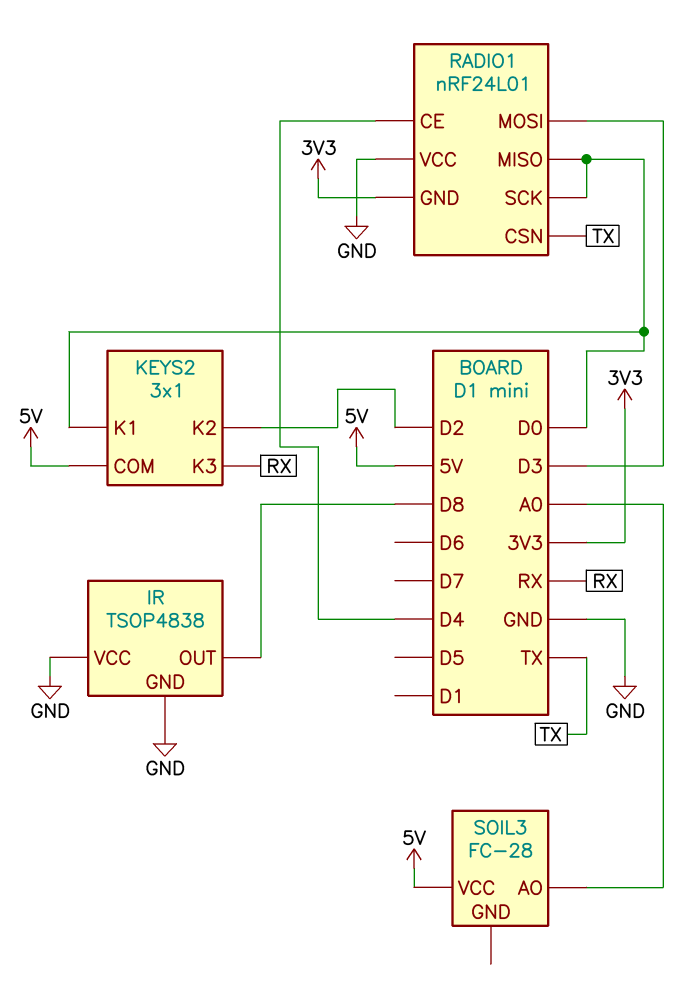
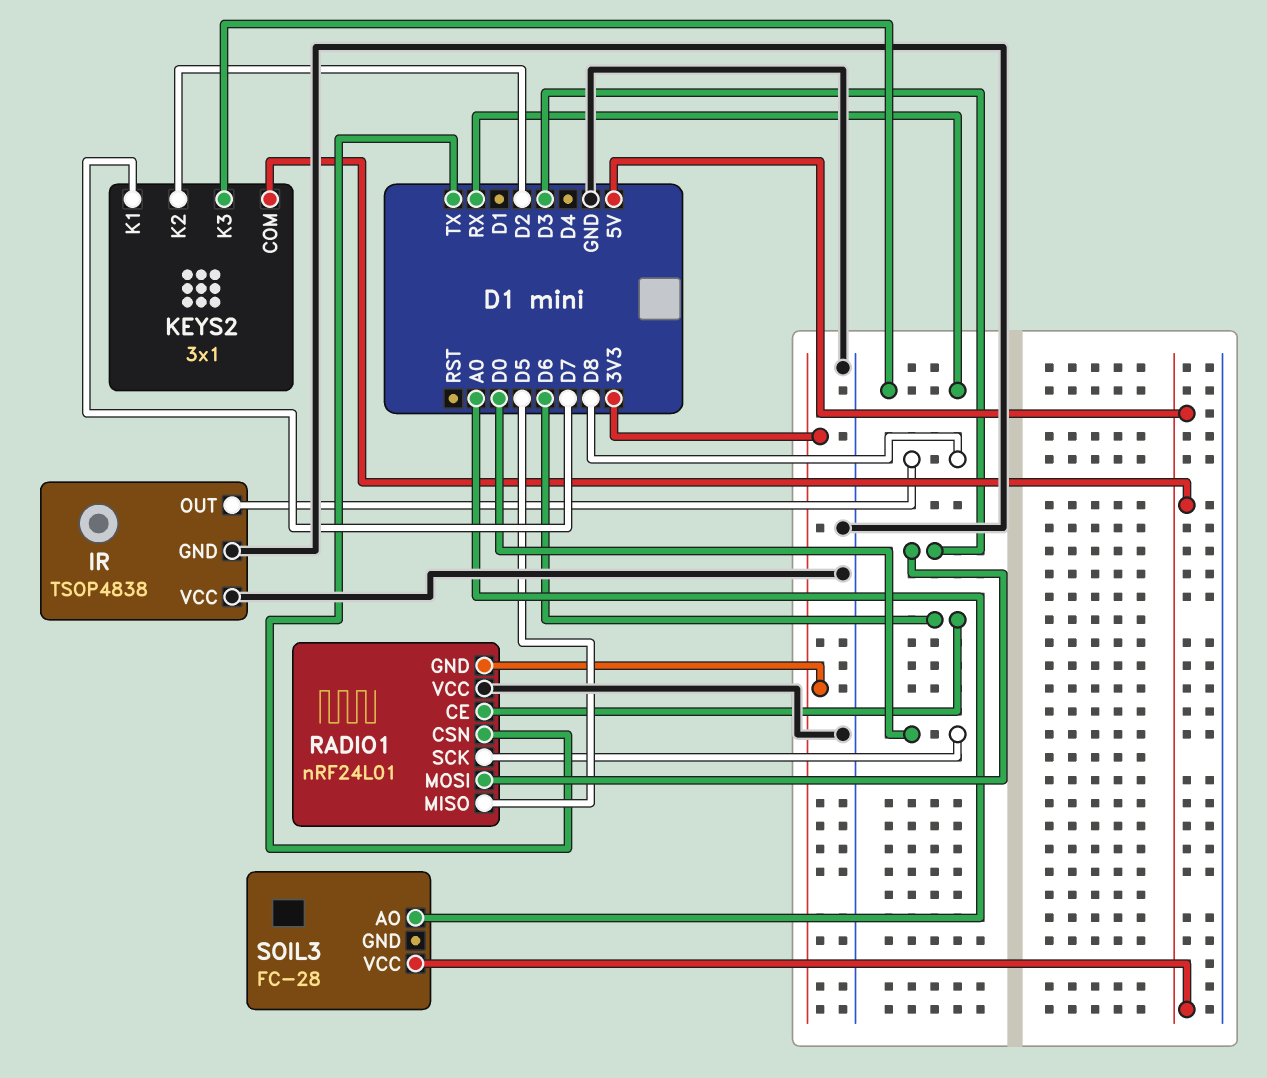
KEYS2 pin K1: D0 -> D7
RADIO1 pin CE: D4 -> D6
RADIO1 pin MISO: D0 -> D5

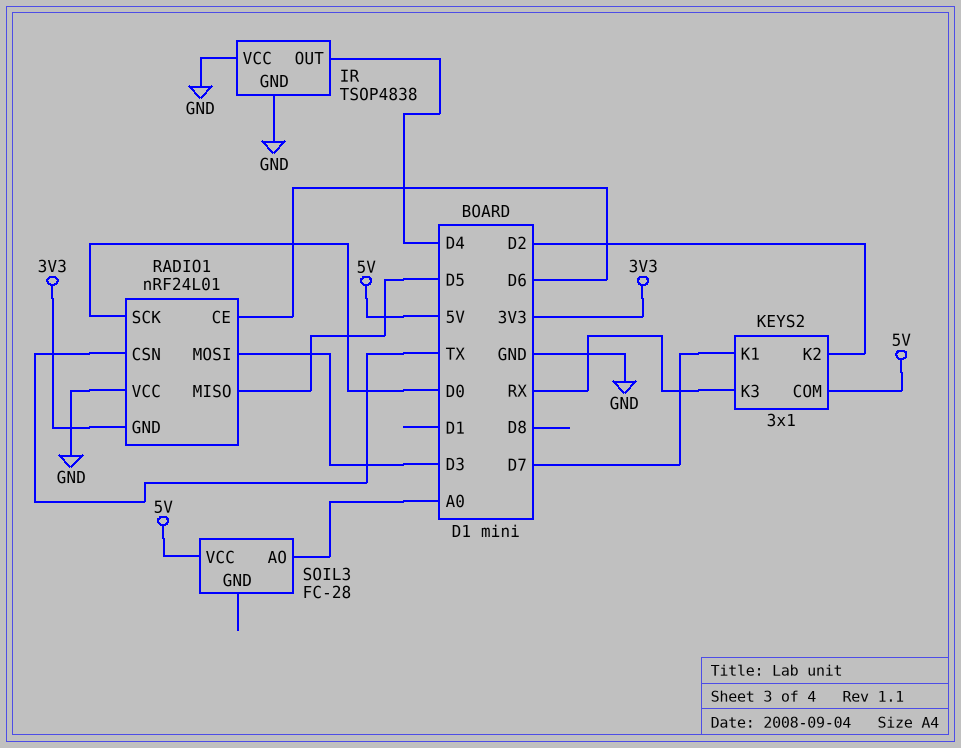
IR pin OUT: D8 -> D4

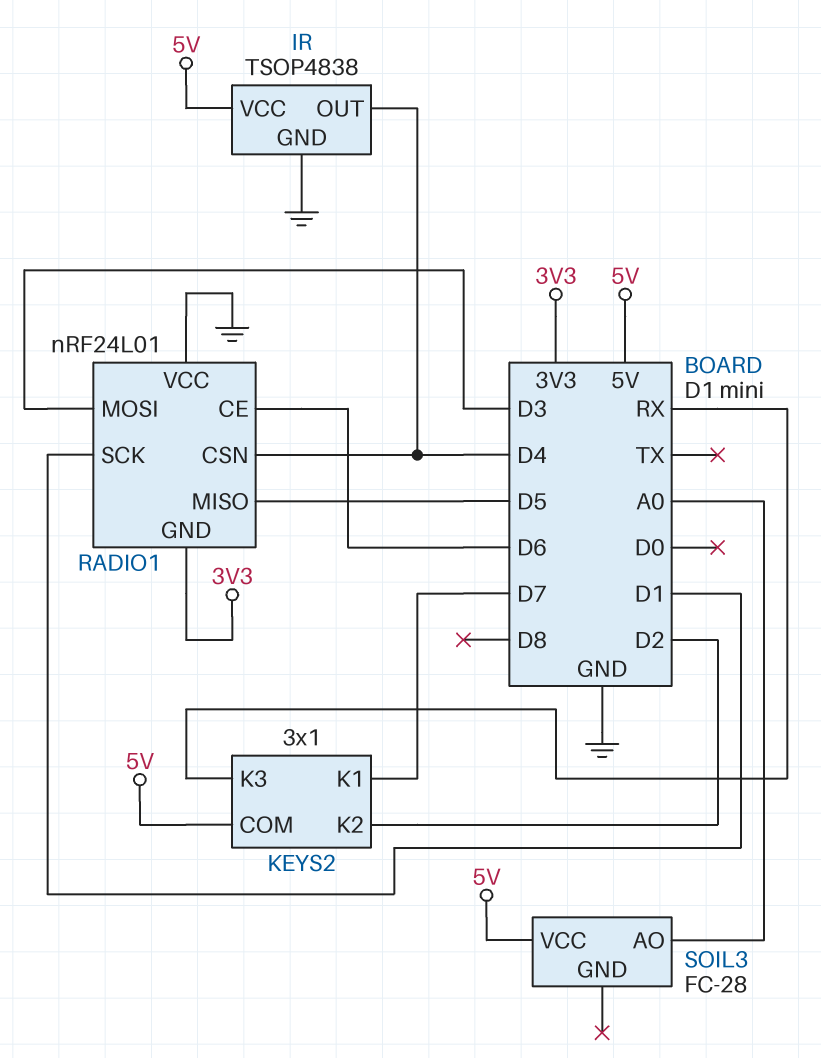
IR pin VCC: GND -> 5V
RADIO1 pin CSN: TX -> D4
RADIO1 pin SCK: D0 -> D1

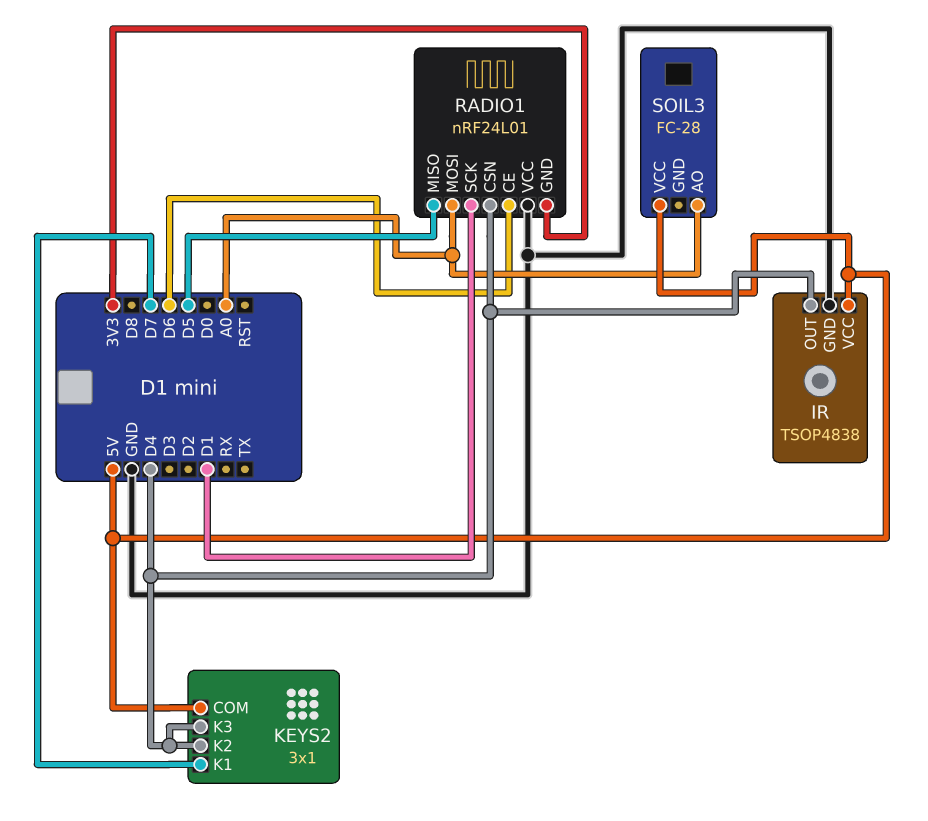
KEYS2 pin K2: D2 -> D4
KEYS2 pin K3: RX -> D4
RADIO1 pin MOSI: D3 -> A0

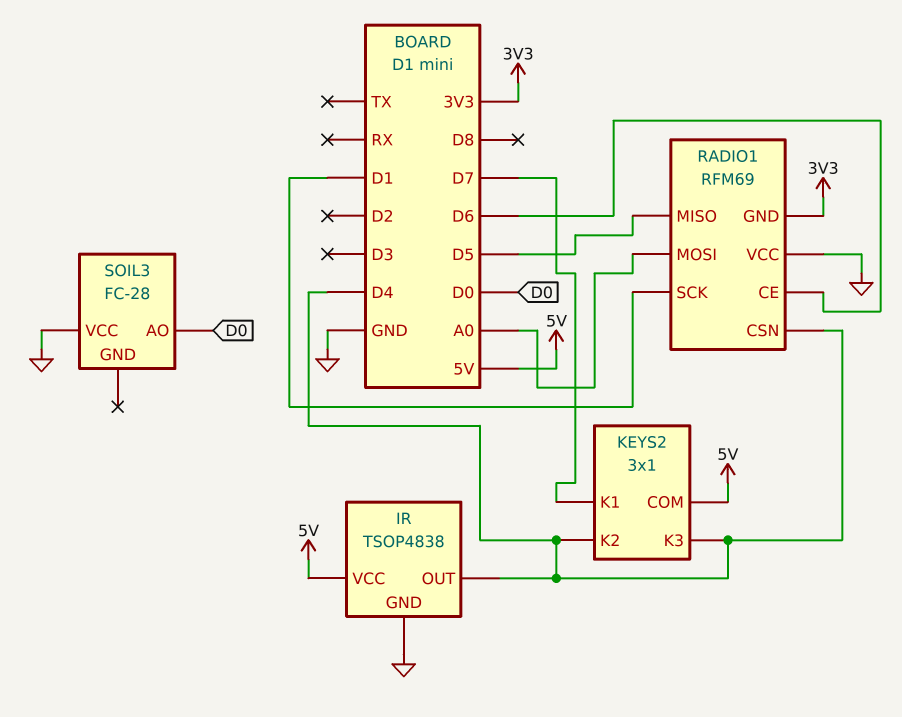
RADIO1: nRF24L01 -> RFM69
SOIL3 pin AO: A0 -> D0
SOIL3 pin VCC: 5V -> GND

